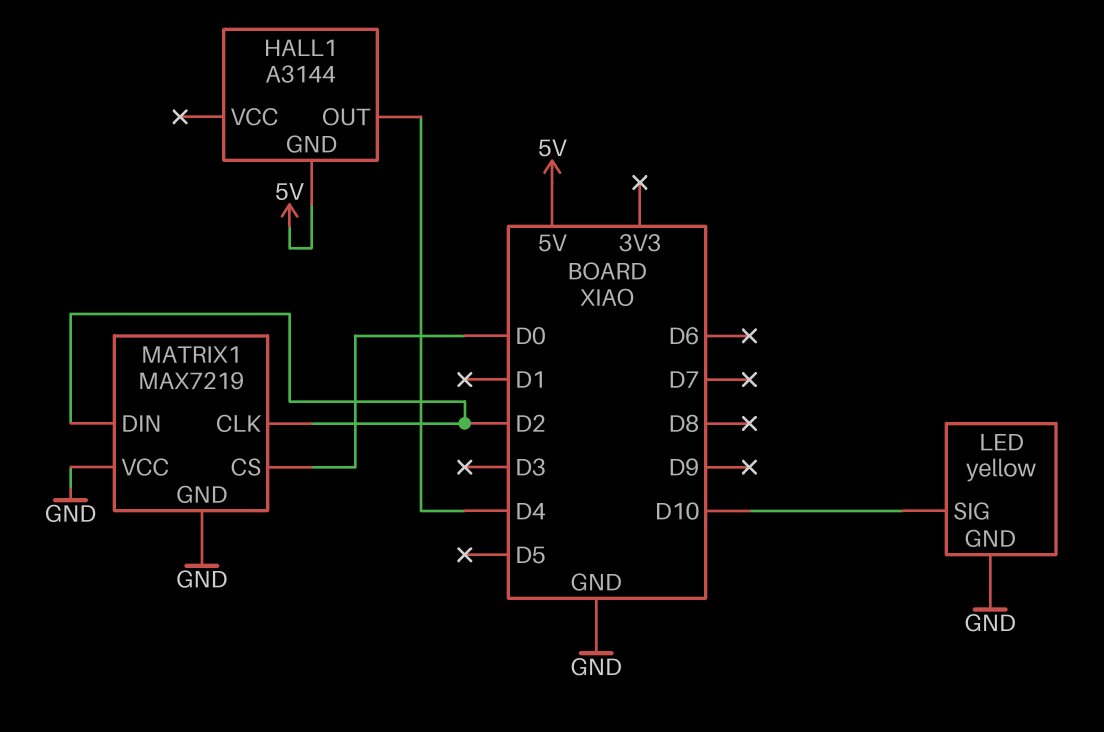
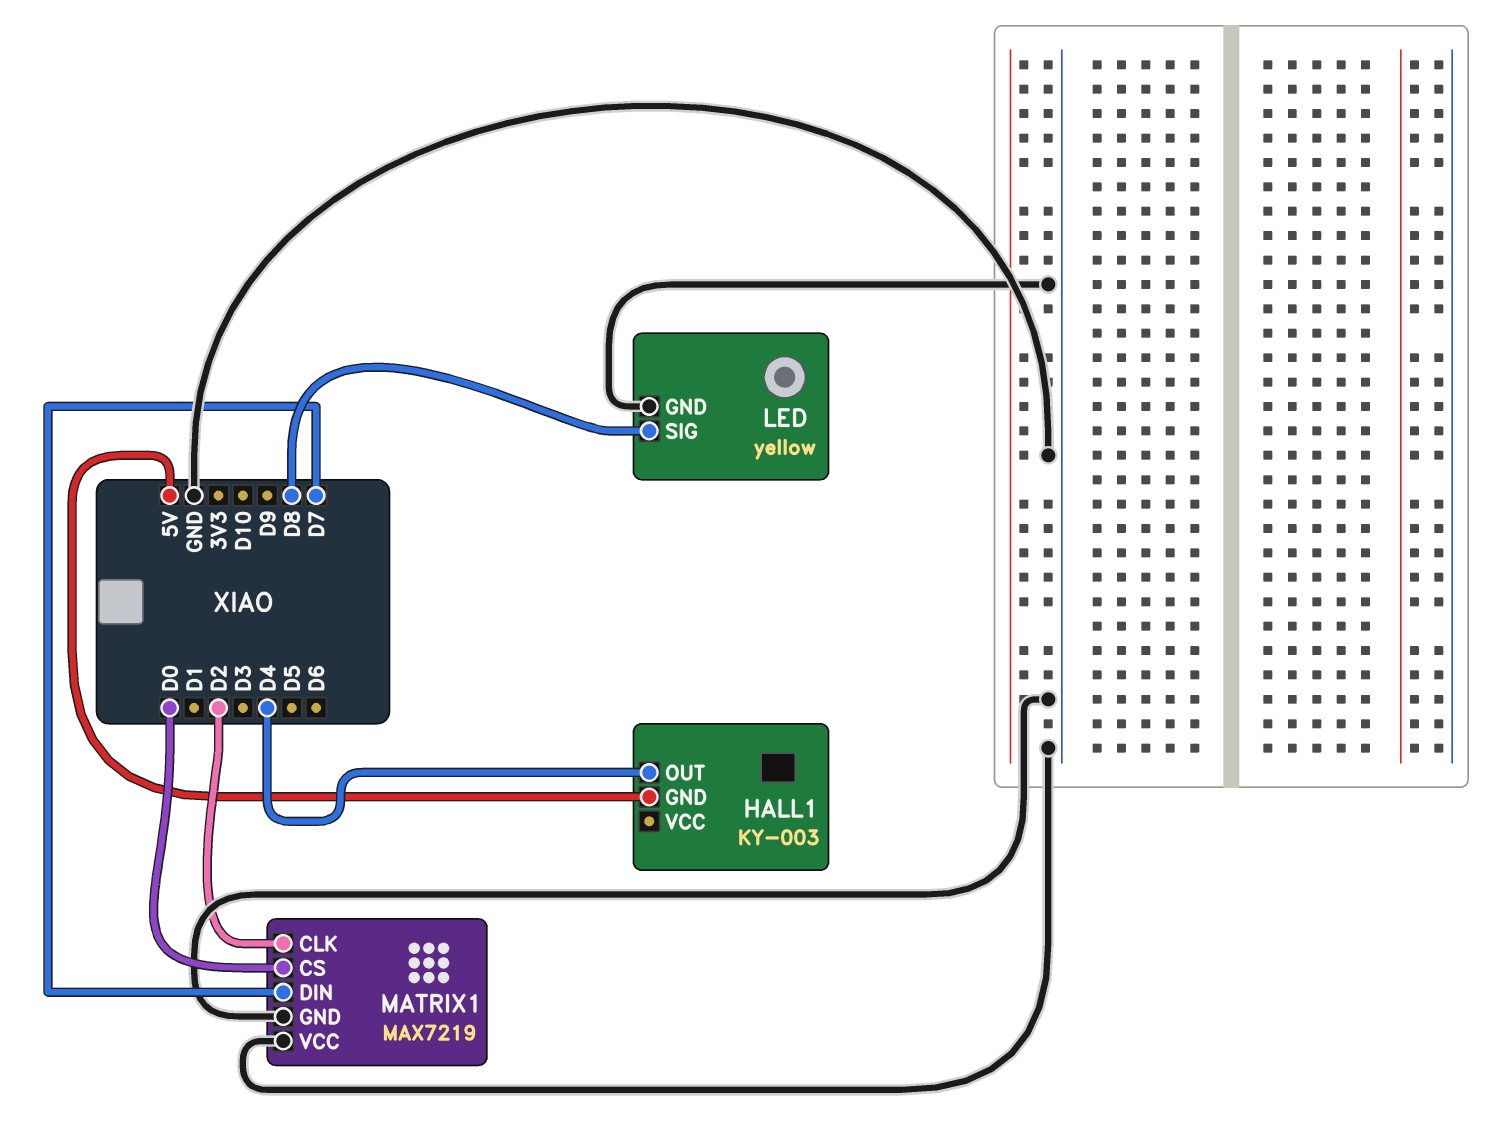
HALL1: A3144 -> KY-003
LED pin SIG: D10 -> D8
MATRIX1 pin DIN: D2 -> D7

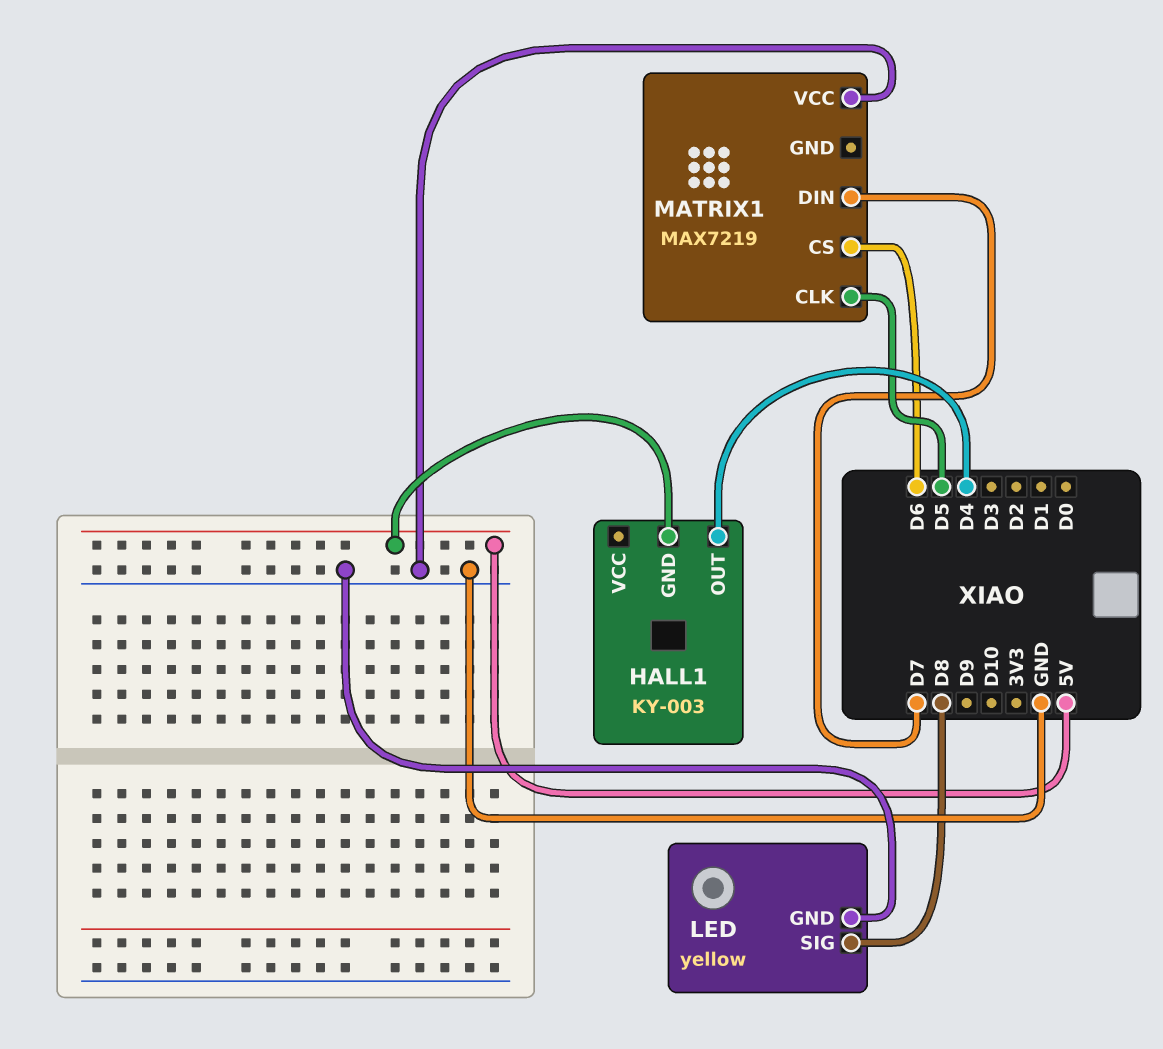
MATRIX1 pin CLK: D2 -> D5
MATRIX1 pin CS: D0 -> D6
MATRIX1 pin GND: GND -> none

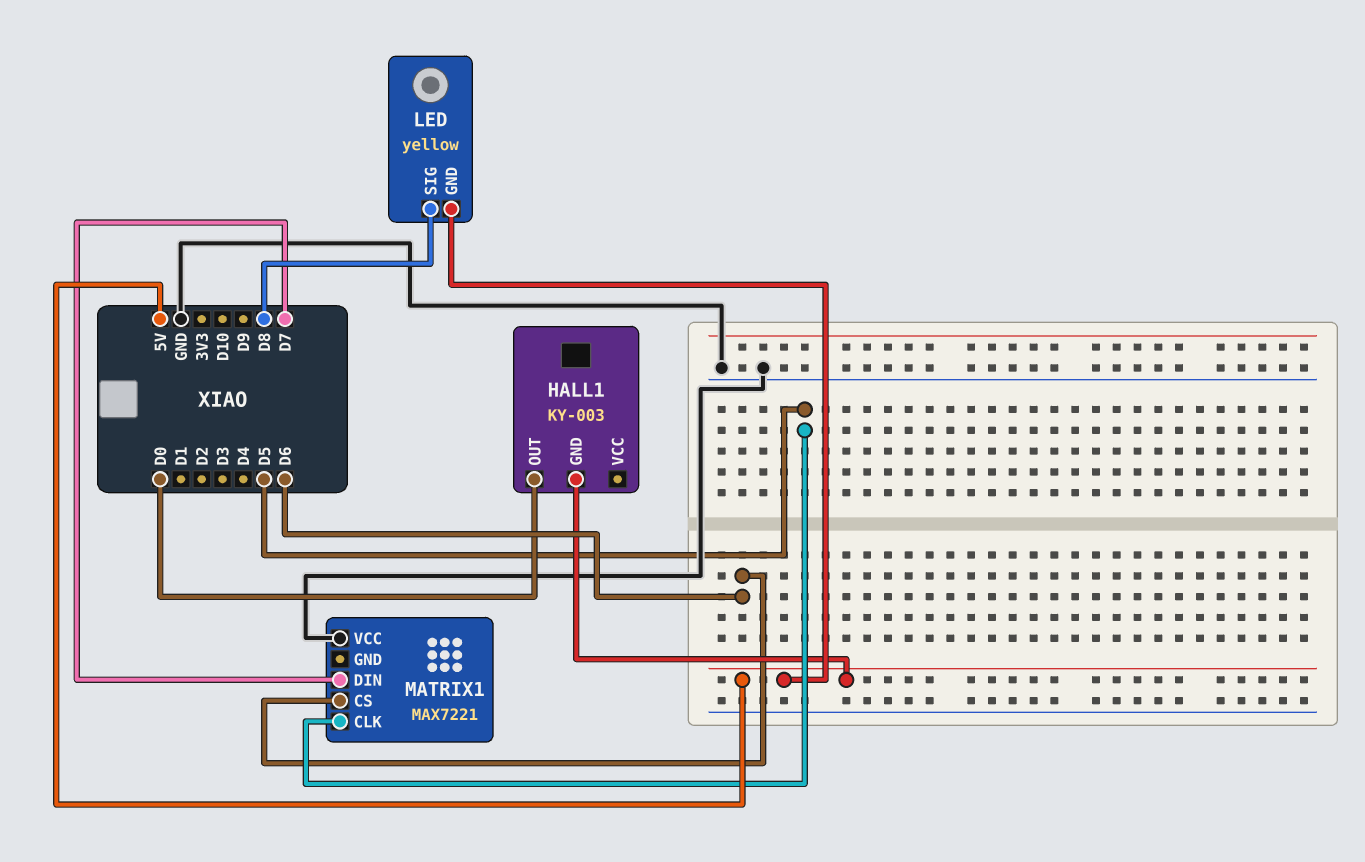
HALL1 pin OUT: D4 -> D0
LED pin GND: GND -> 5V
MATRIX1: MAX7219 -> MAX7221

